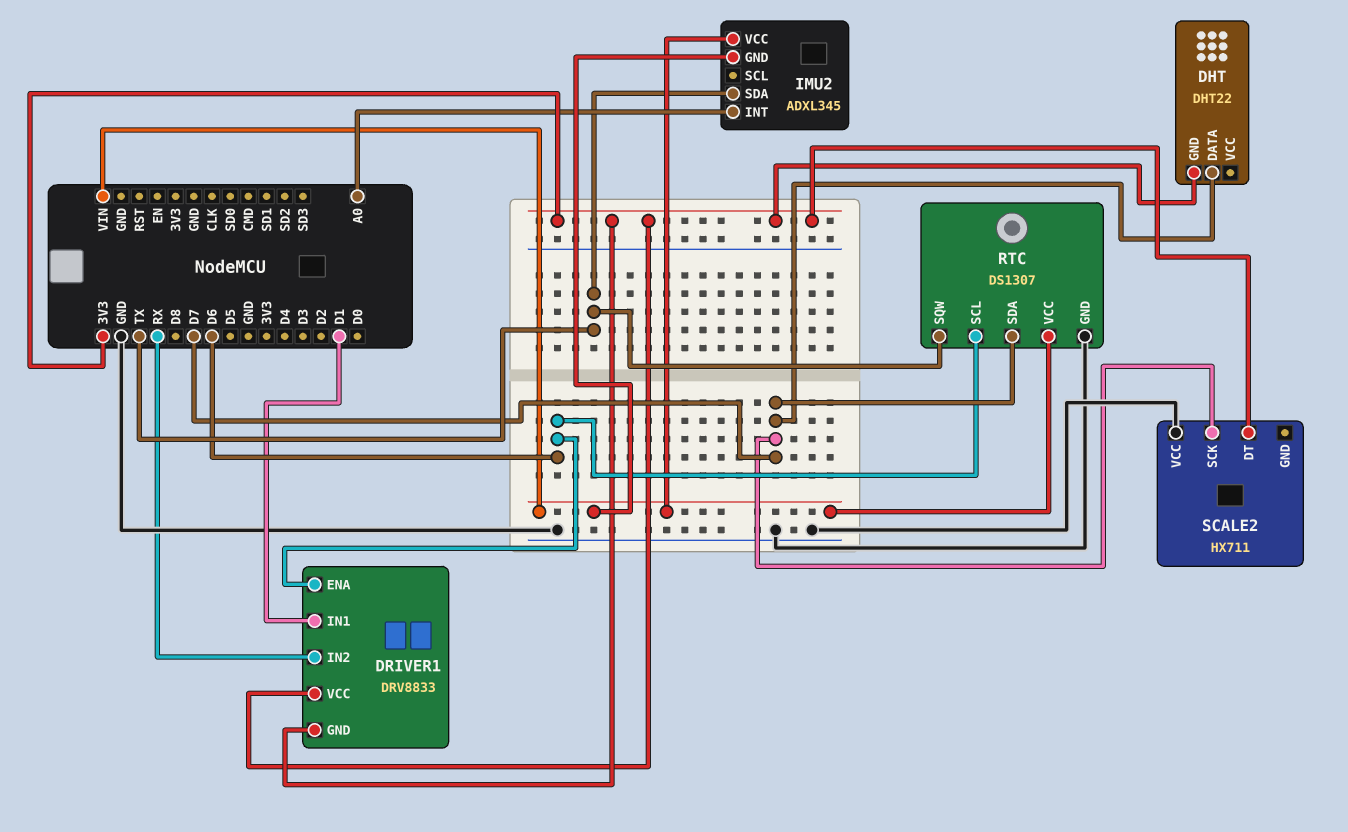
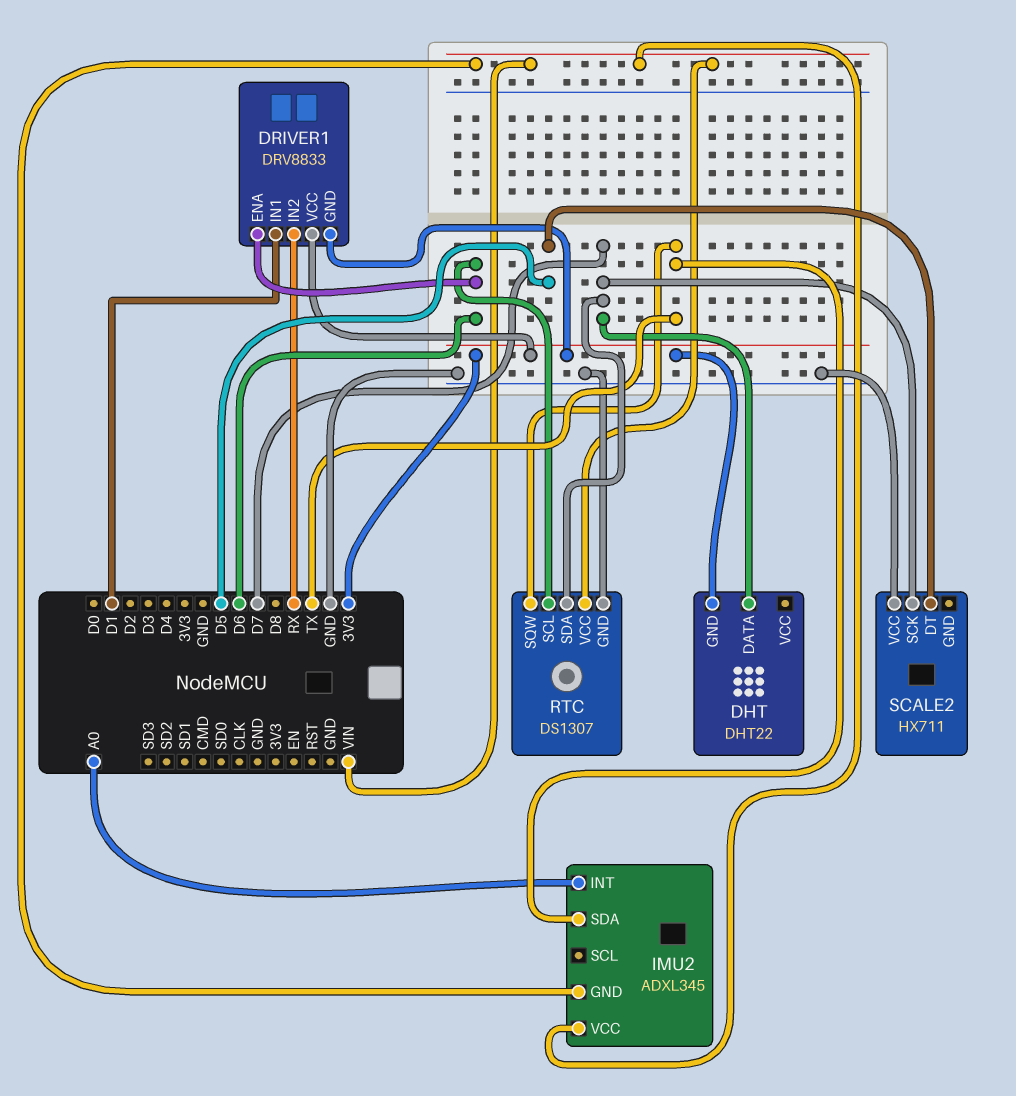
SCALE2 pin DT: 3V3 -> D5

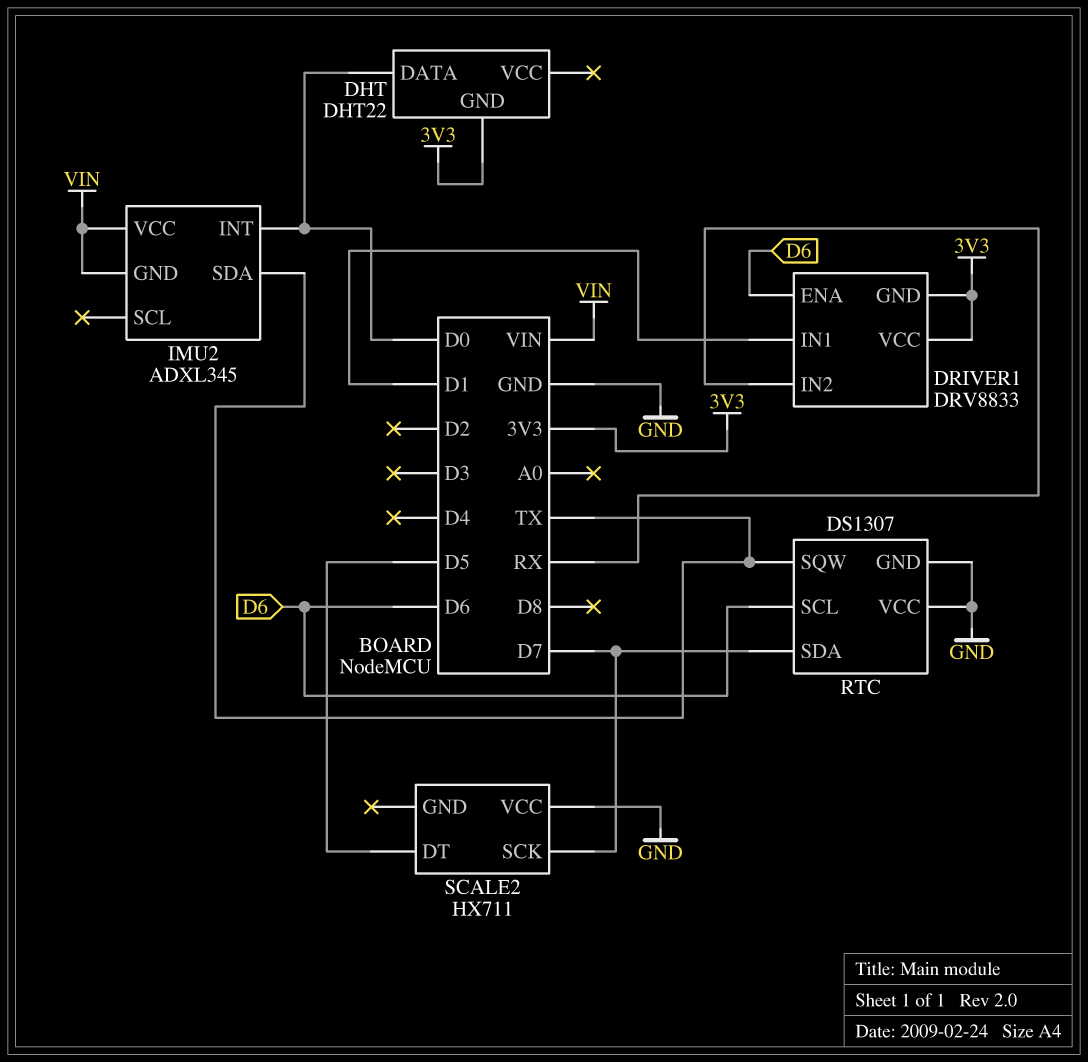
DHT pin DATA: D7 -> D0
IMU2 pin INT: A0 -> D0
RTC pin VCC: VIN -> GND

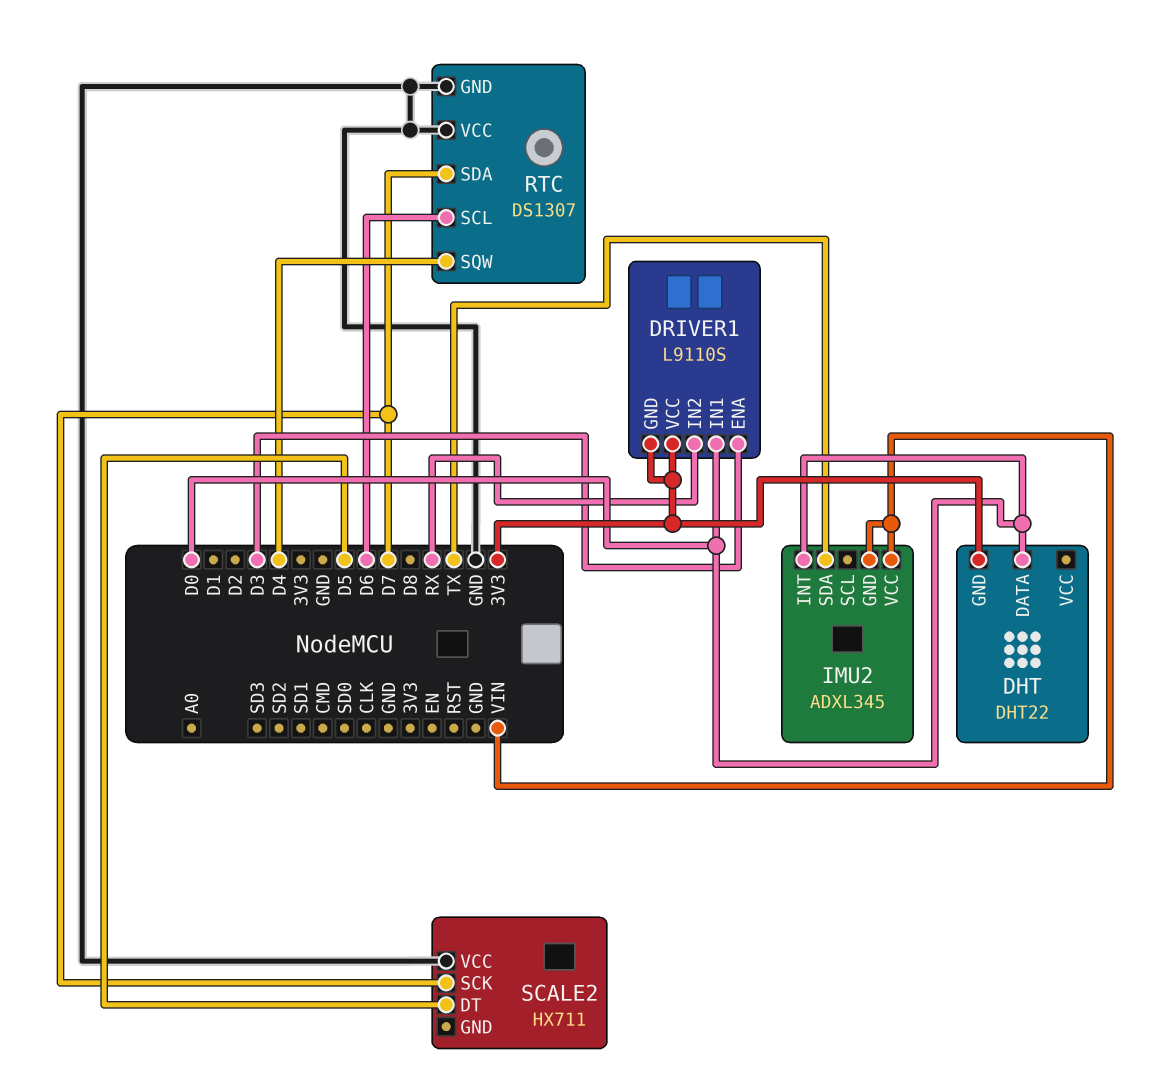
DRIVER1: DRV8833 -> L9110S
DRIVER1 pin ENA: D6 -> D3
DRIVER1 pin IN1: D1 -> D0
RTC pin SQW: TX -> D4

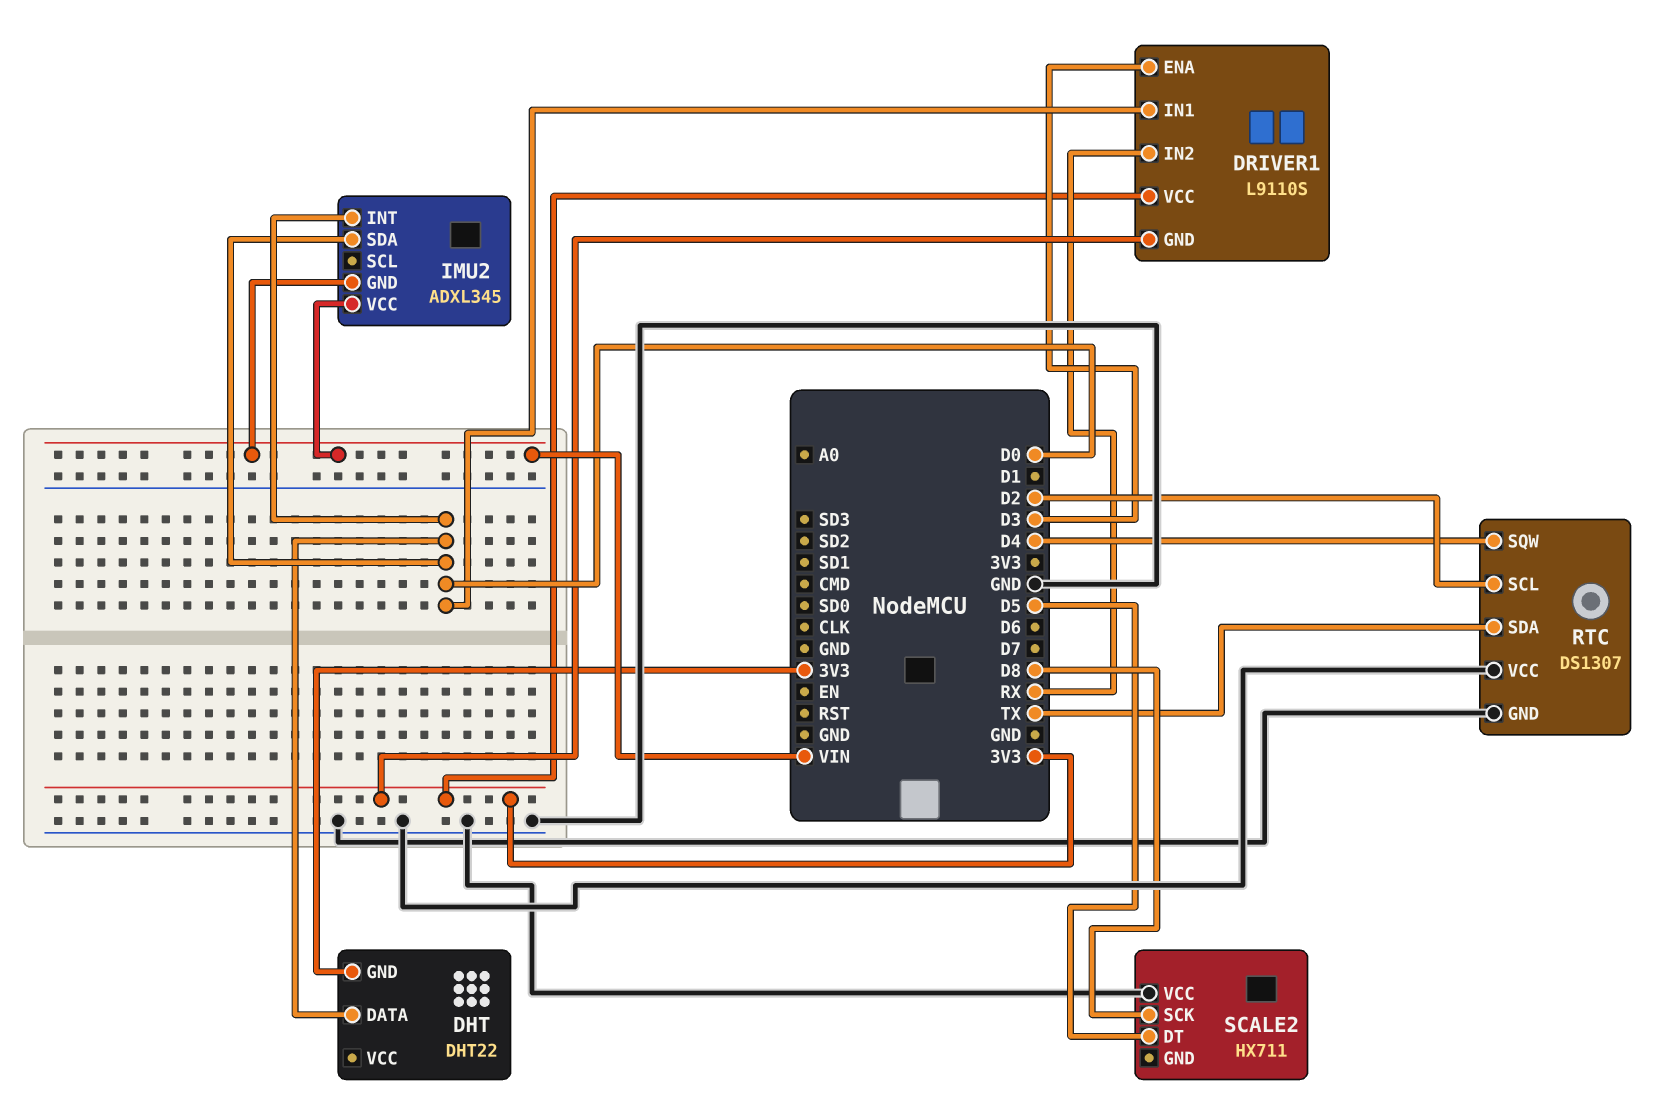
IMU2 pin SDA: TX -> D0
RTC pin SCL: D6 -> D2
RTC pin SDA: D7 -> TX
SCALE2 pin SCK: D7 -> D8

